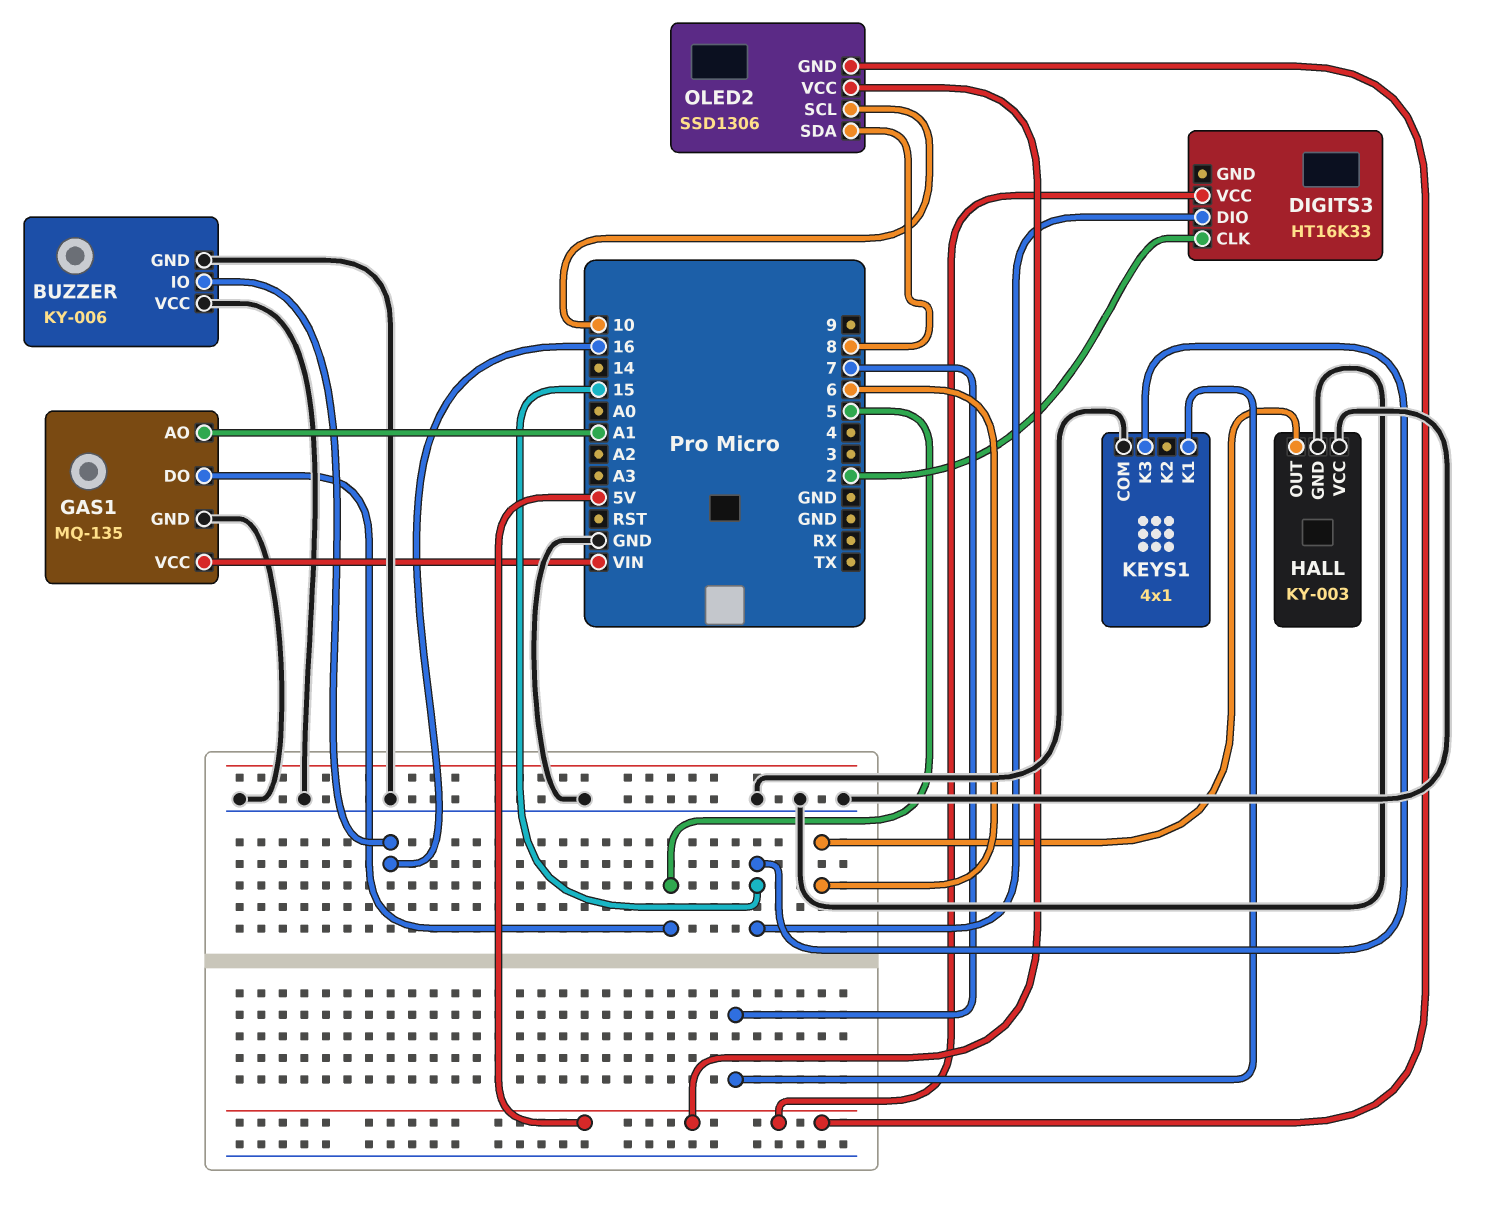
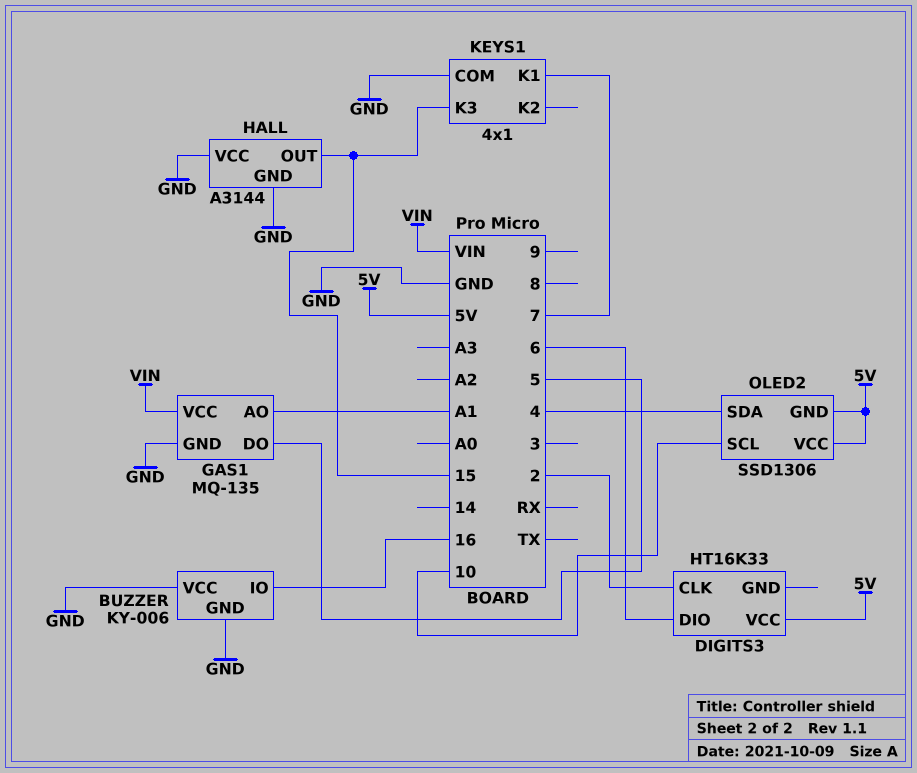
DIGITS3 pin DIO: 15 -> 6
HALL: KY-003 -> A3144
HALL pin OUT: 6 -> 15
OLED2 pin SDA: 8 -> 4

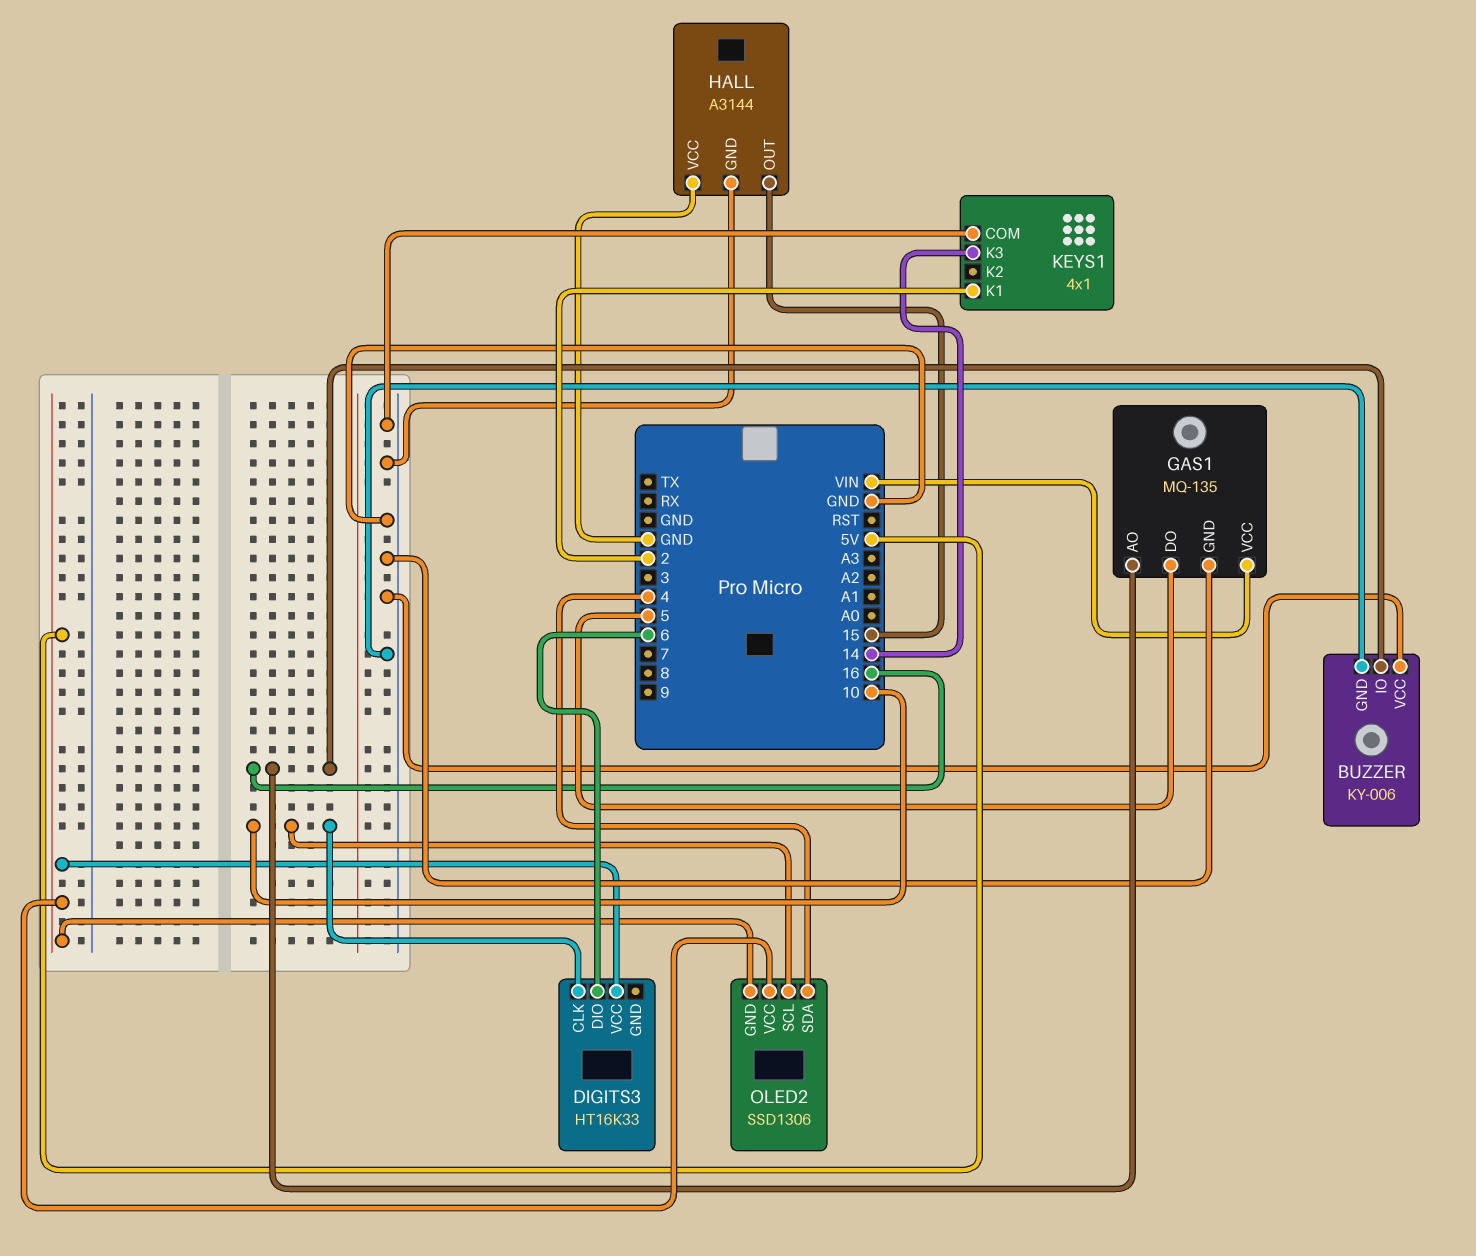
DIGITS3 pin CLK: 2 -> 10
GAS1 pin AO: A1 -> 16
KEYS1 pin K1: 7 -> 2
KEYS1 pin K3: 15 -> 14

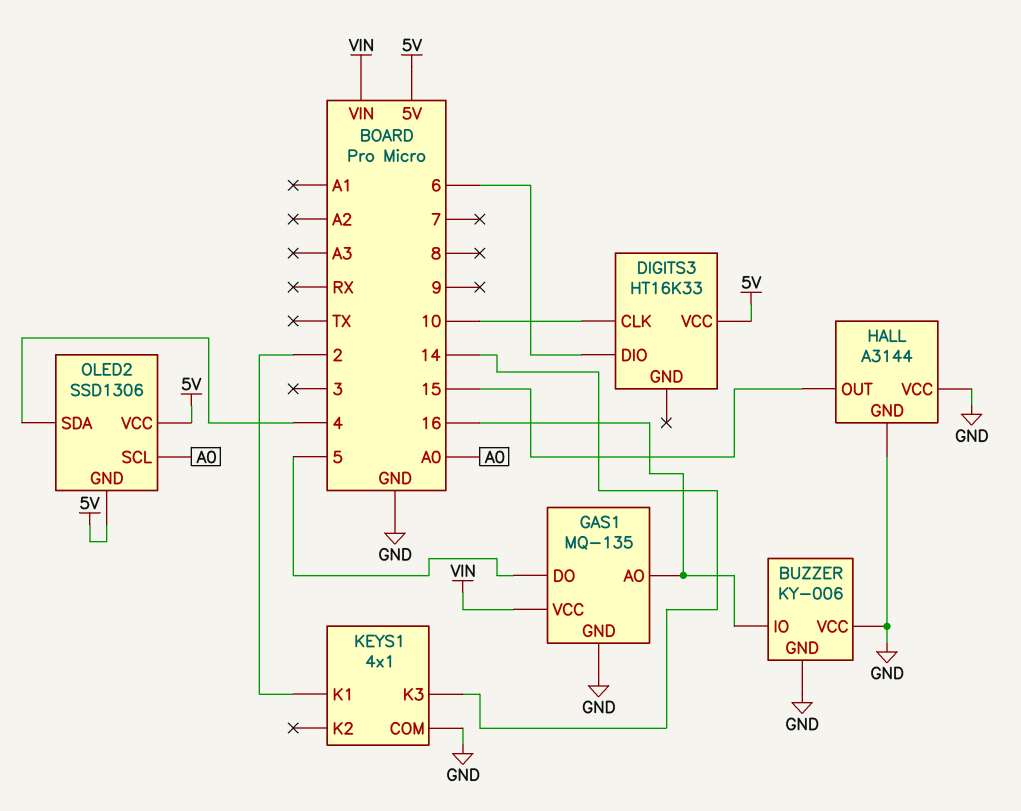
OLED2 pin SCL: 10 -> A0

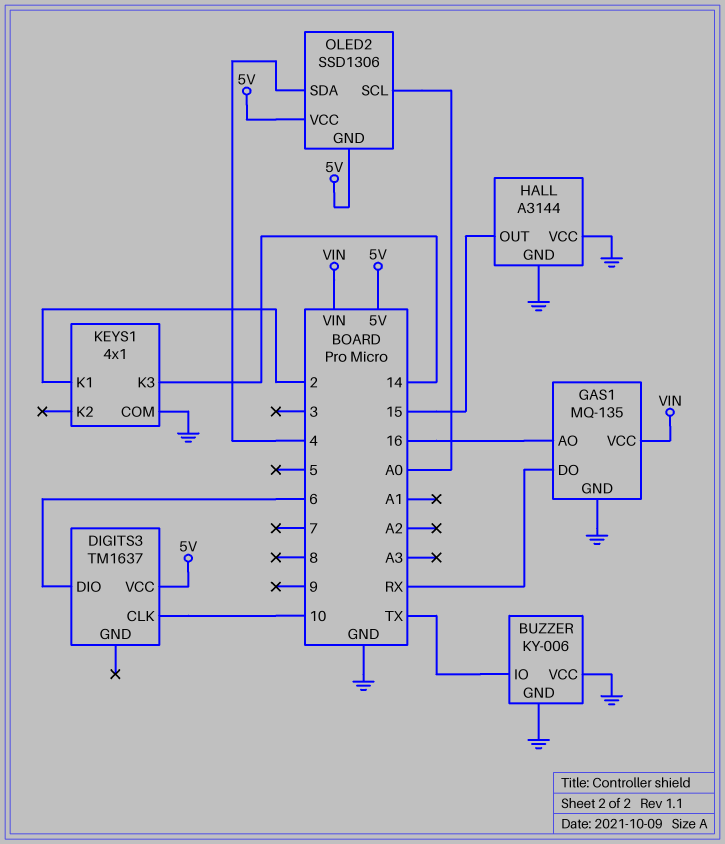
BUZZER pin IO: 16 -> TX
DIGITS3: HT16K33 -> TM1637
GAS1 pin DO: 5 -> RX

